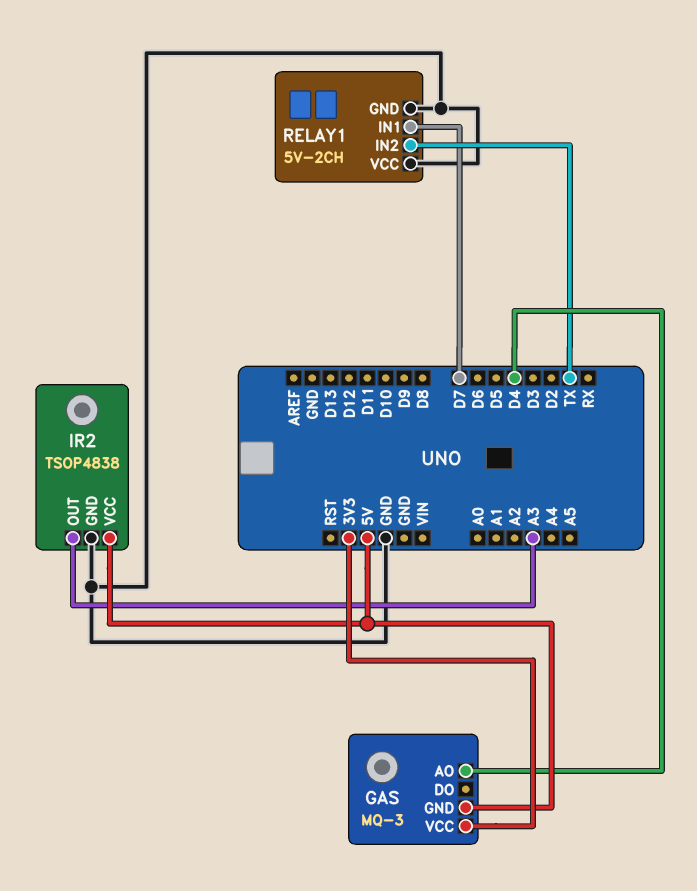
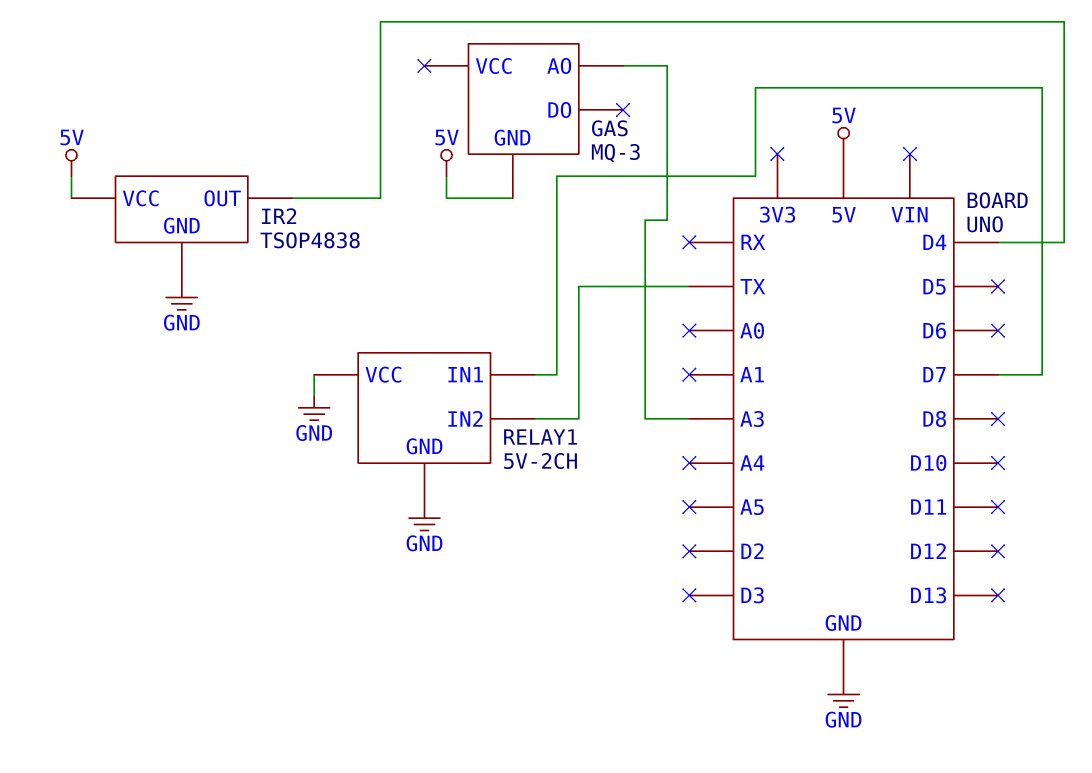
GAS pin AO: D4 -> A3
GAS pin VCC: 3V3 -> none
IR2 pin OUT: A3 -> D4

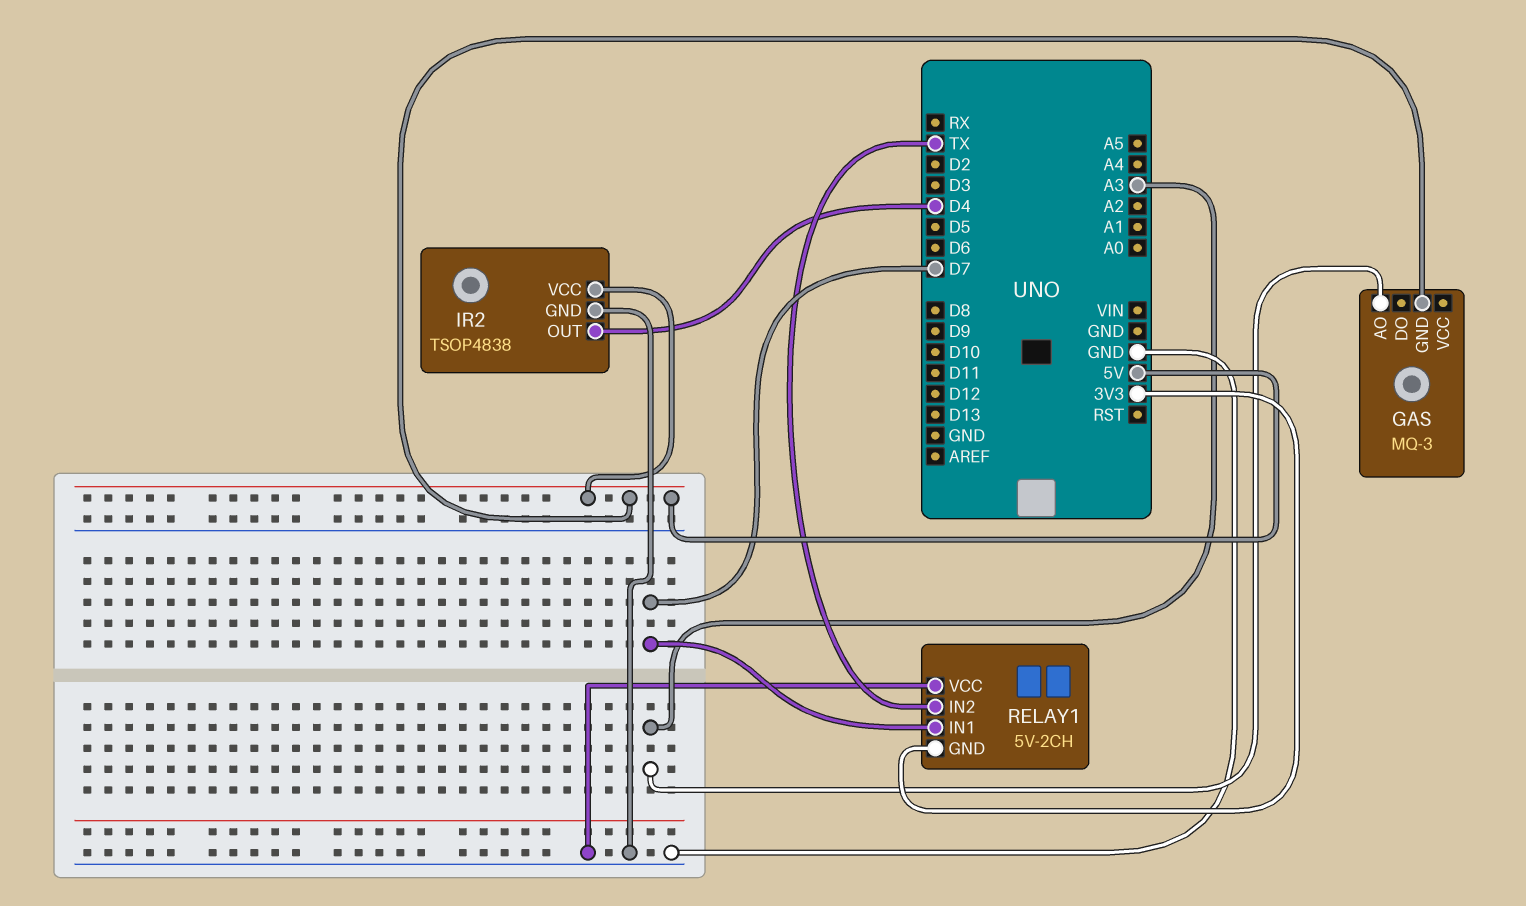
RELAY1 pin GND: GND -> 3V3

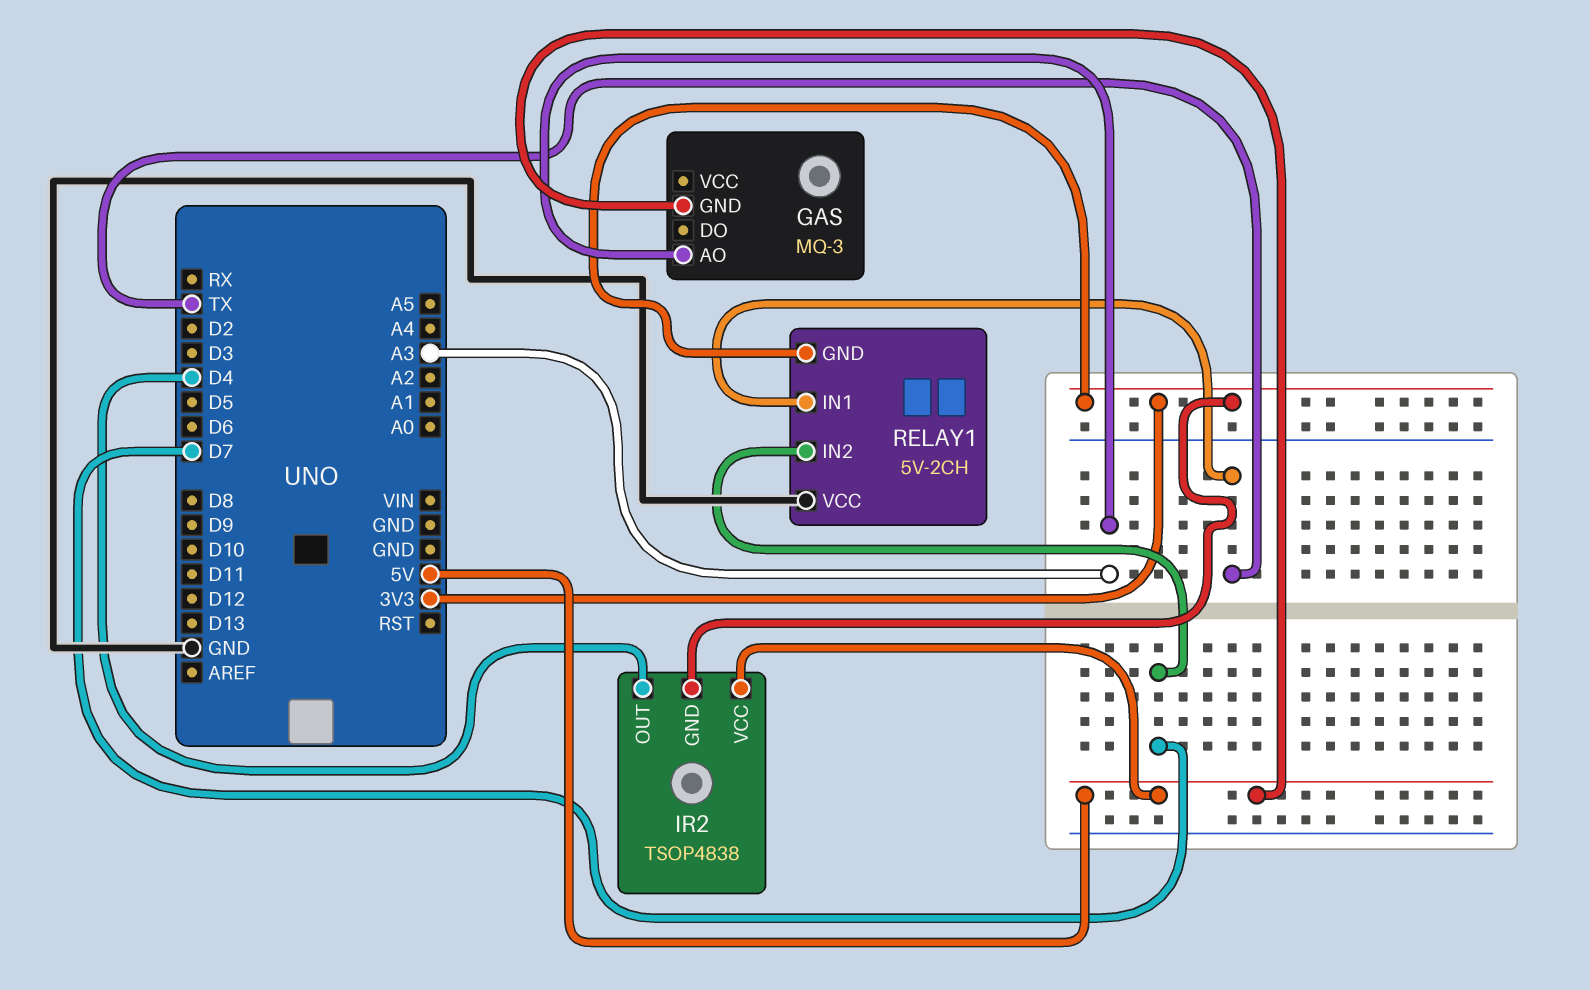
IR2 pin GND: GND -> 3V3
RELAY1 pin IN1: D7 -> TX
RELAY1 pin IN2: TX -> D7

